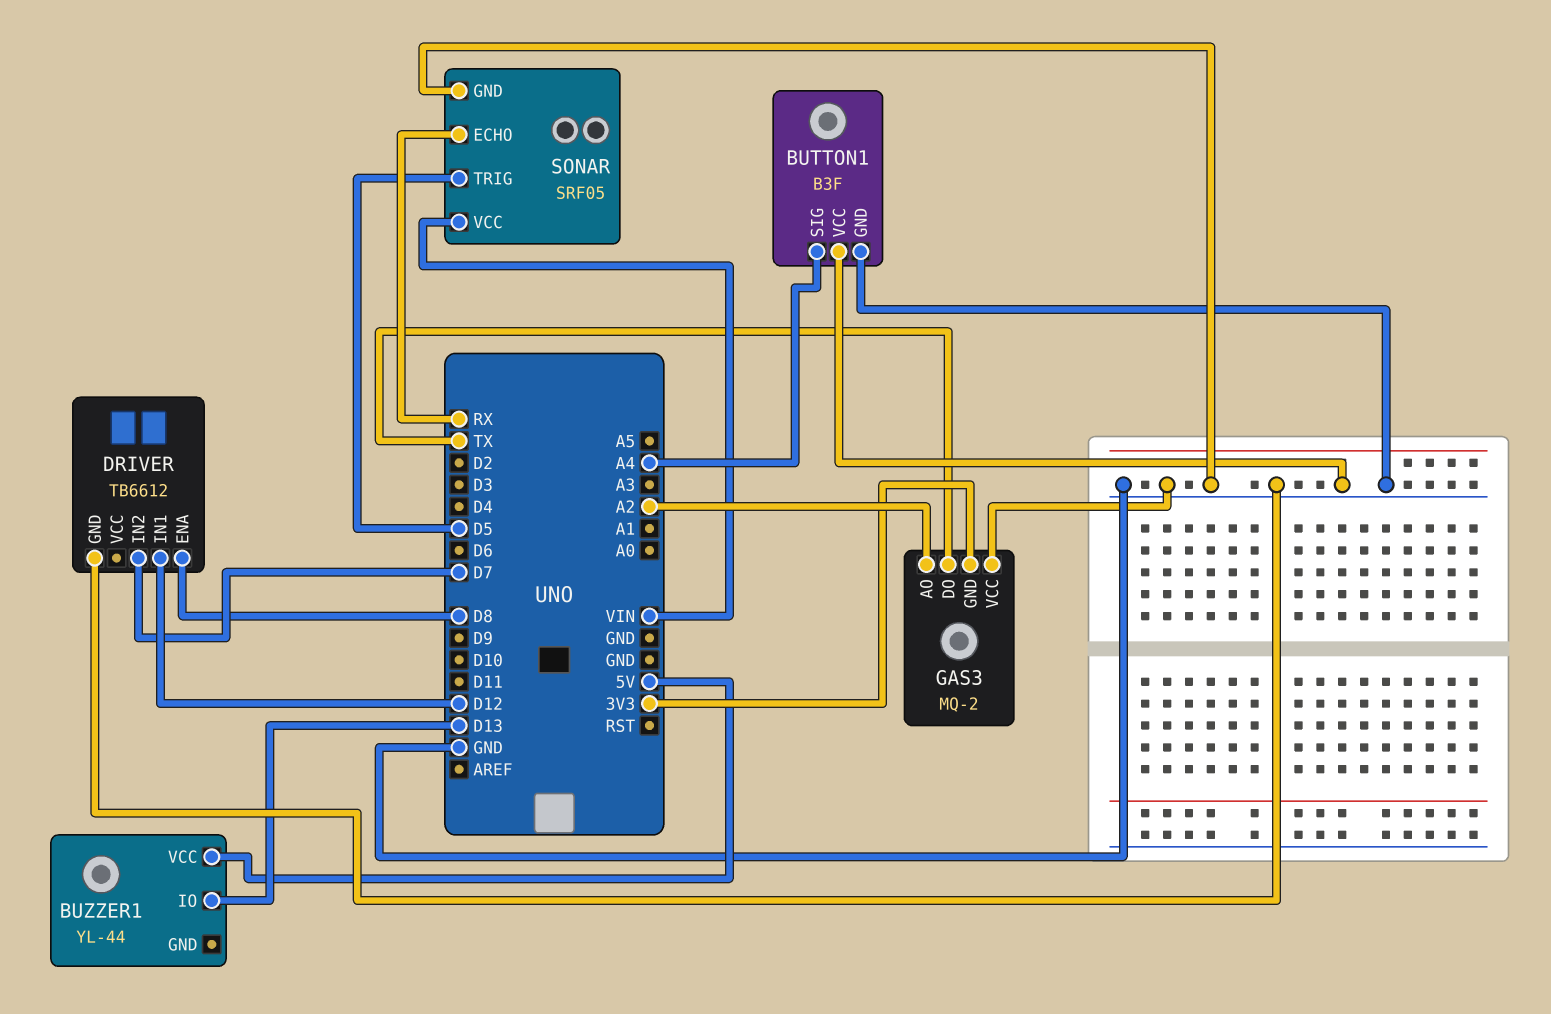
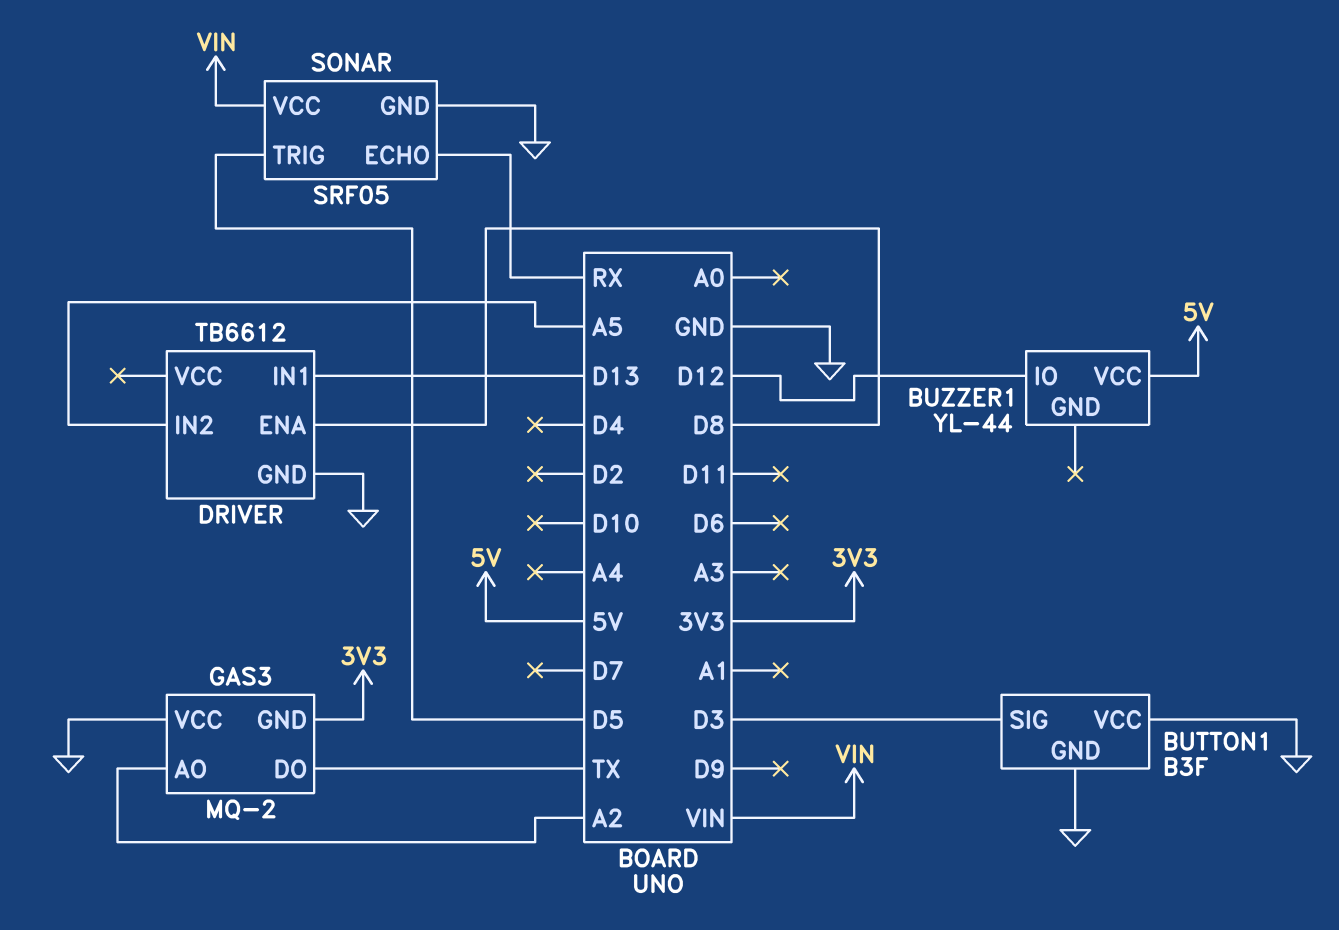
BUTTON1 pin SIG: A4 -> D3
BUZZER1 pin IO: D13 -> D12
DRIVER pin IN1: D12 -> D13
DRIVER pin IN2: D7 -> A5

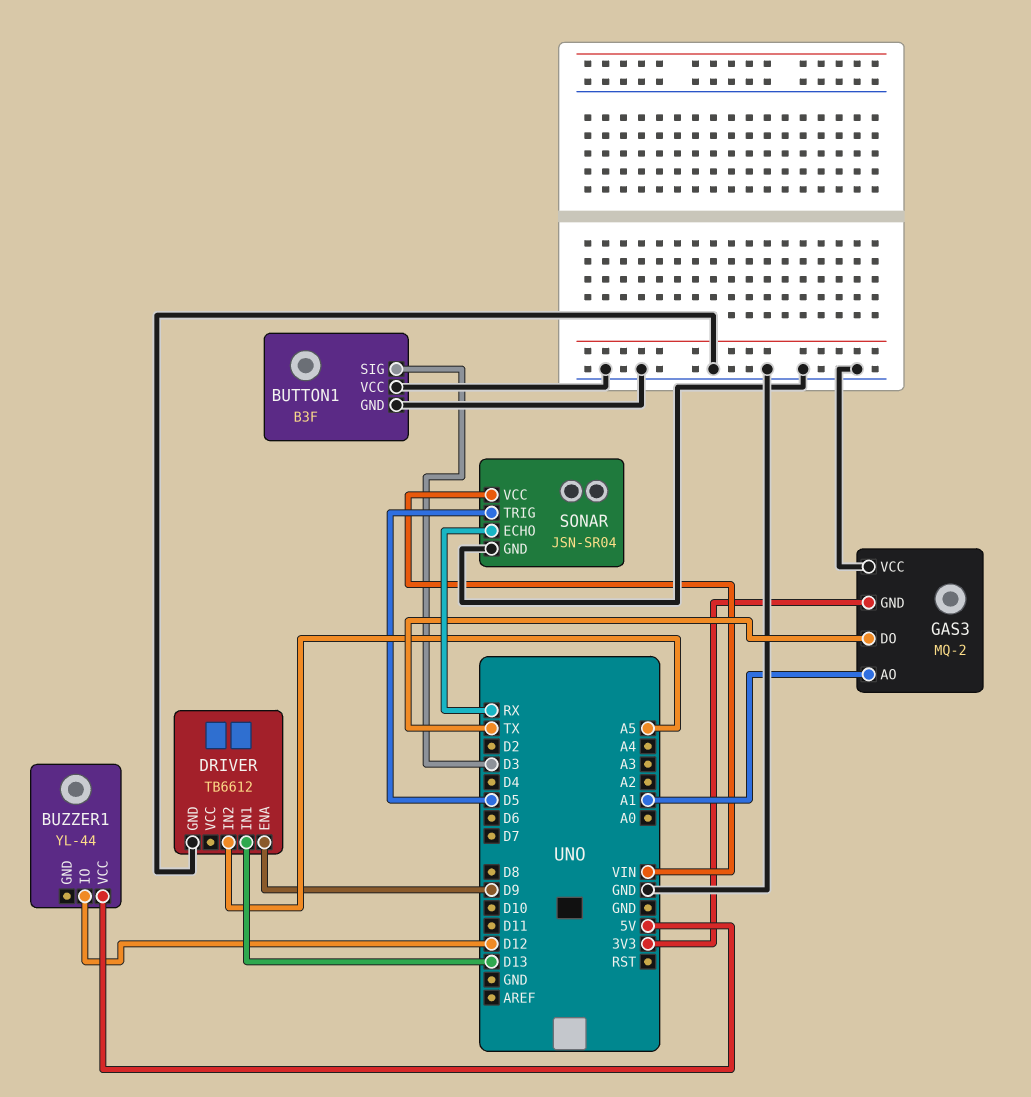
DRIVER pin ENA: D8 -> D9
GAS3 pin AO: A2 -> A1
SONAR: SRF05 -> JSN-SR04

